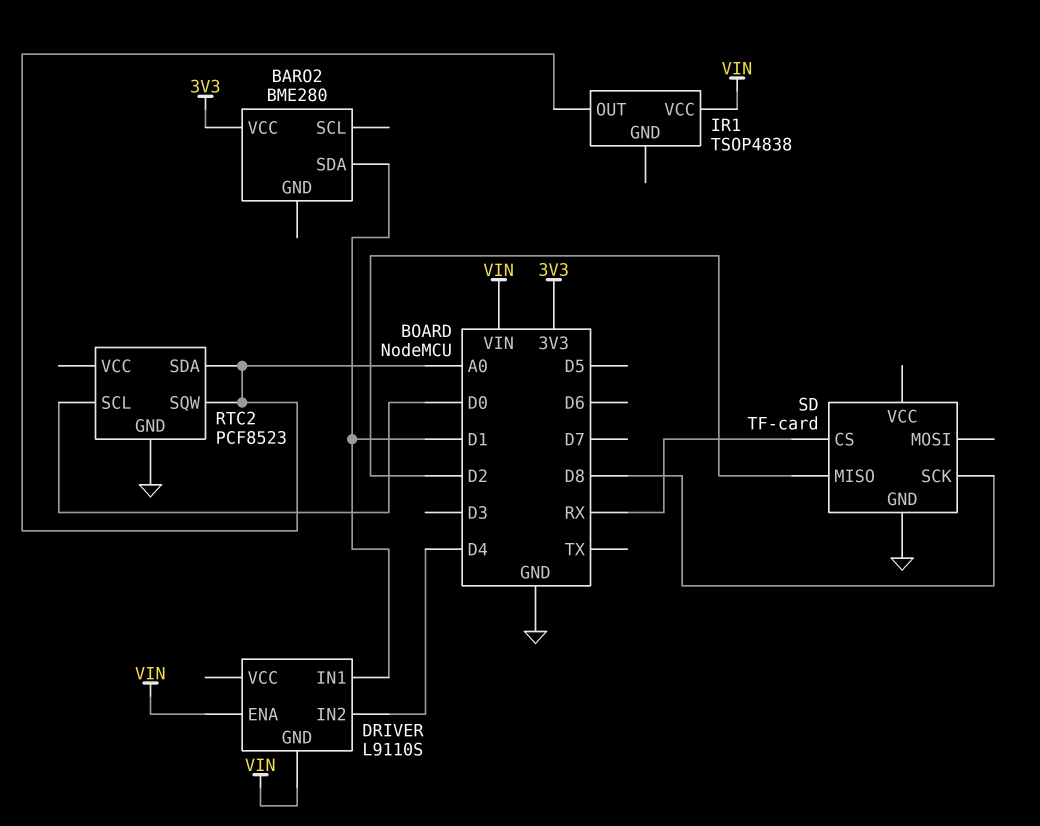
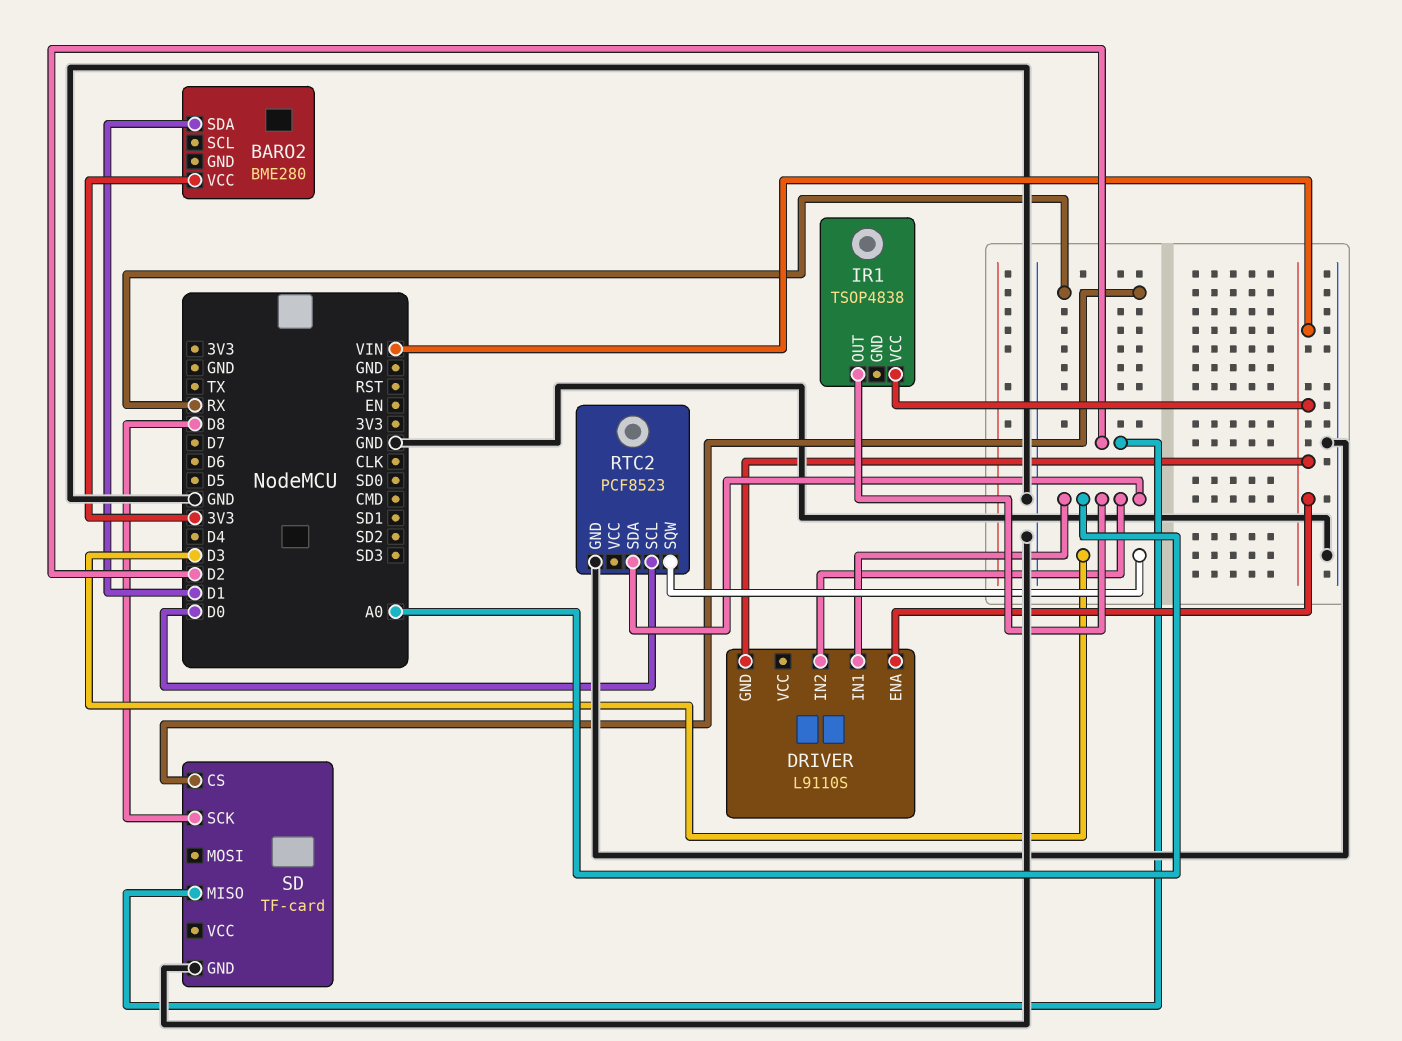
DRIVER pin IN1: D1 -> A0
DRIVER pin IN2: D4 -> A0
RTC2 pin SQW: A0 -> D3

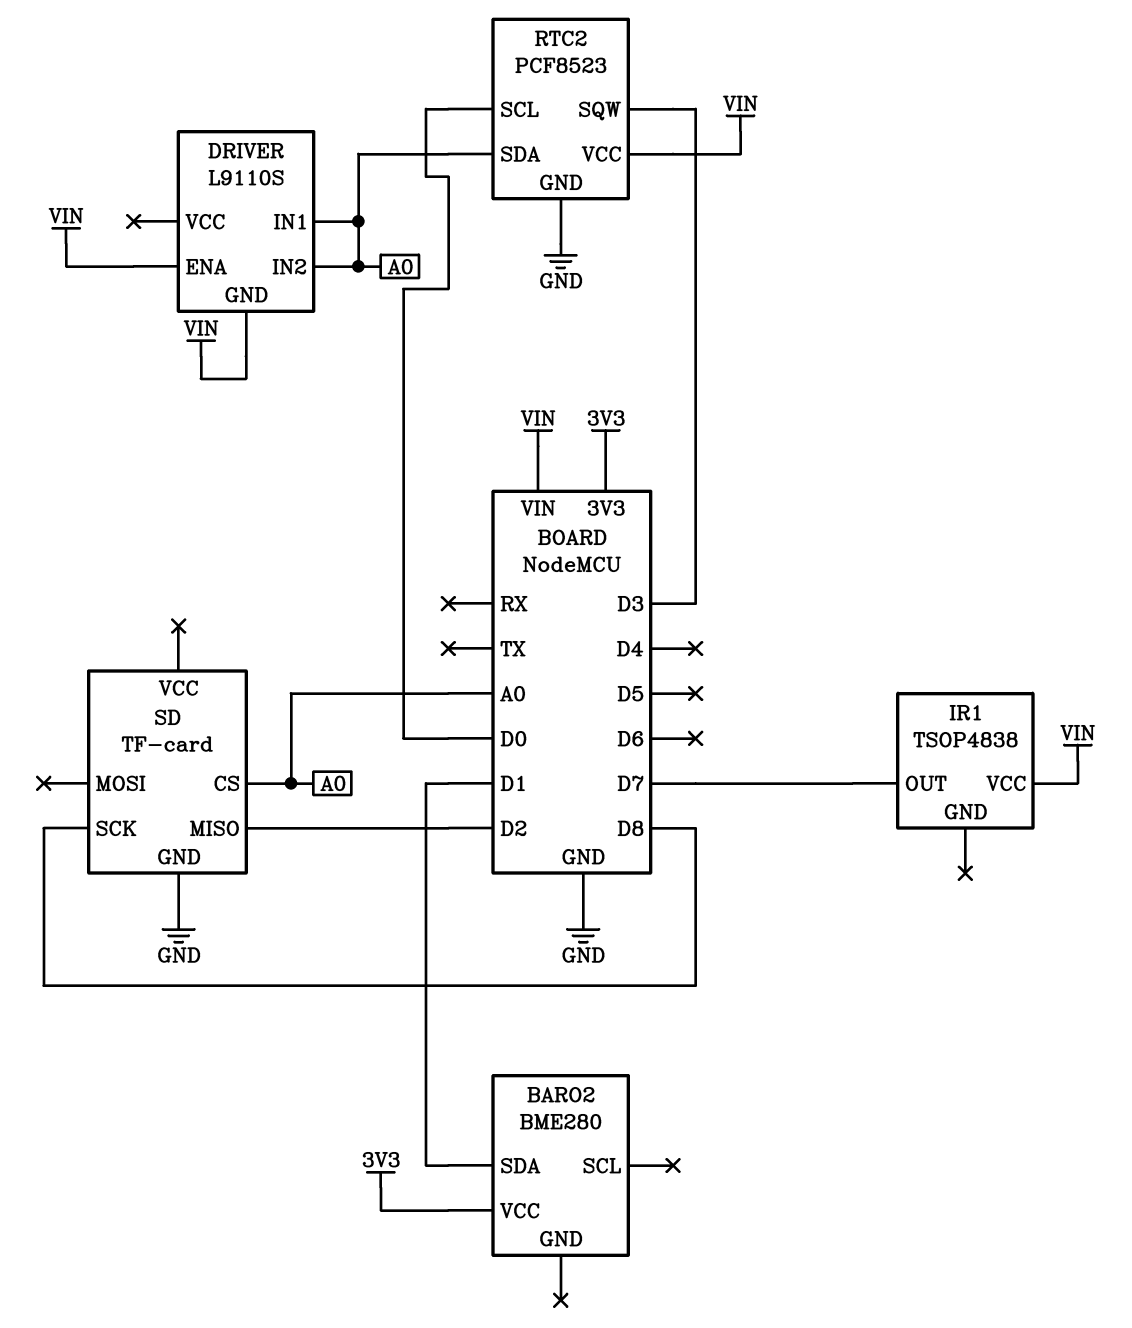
IR1 pin OUT: A0 -> D7
RTC2 pin VCC: none -> VIN
SD pin CS: RX -> A0

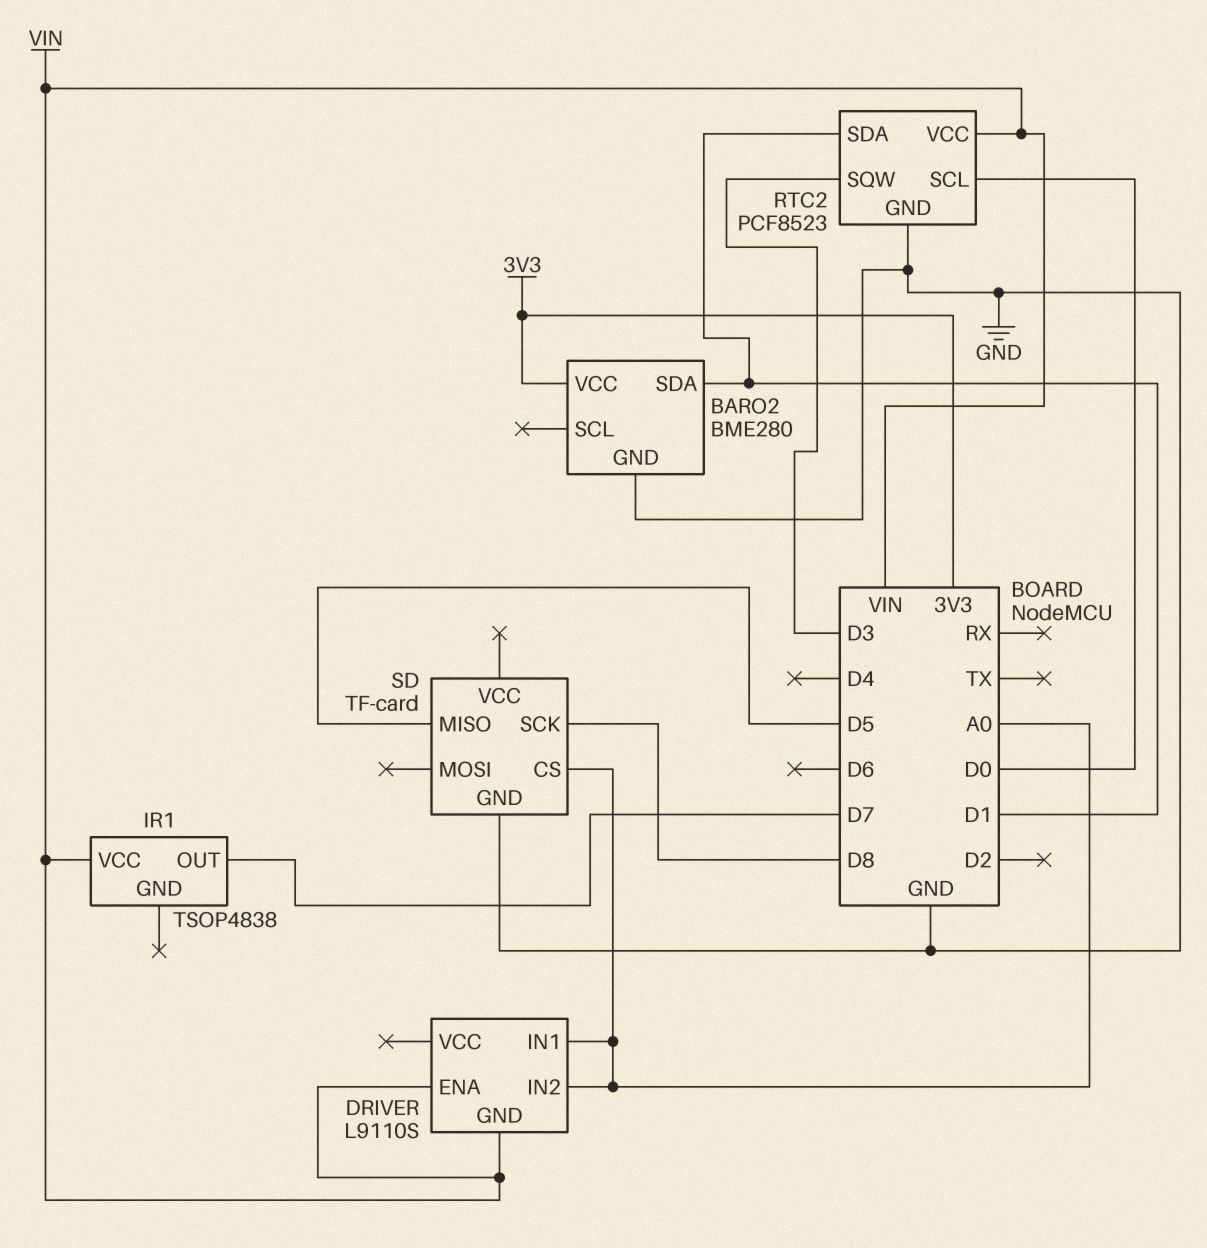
BARO2 pin GND: none -> GND
RTC2 pin SDA: A0 -> D1
SD pin MISO: D2 -> D5

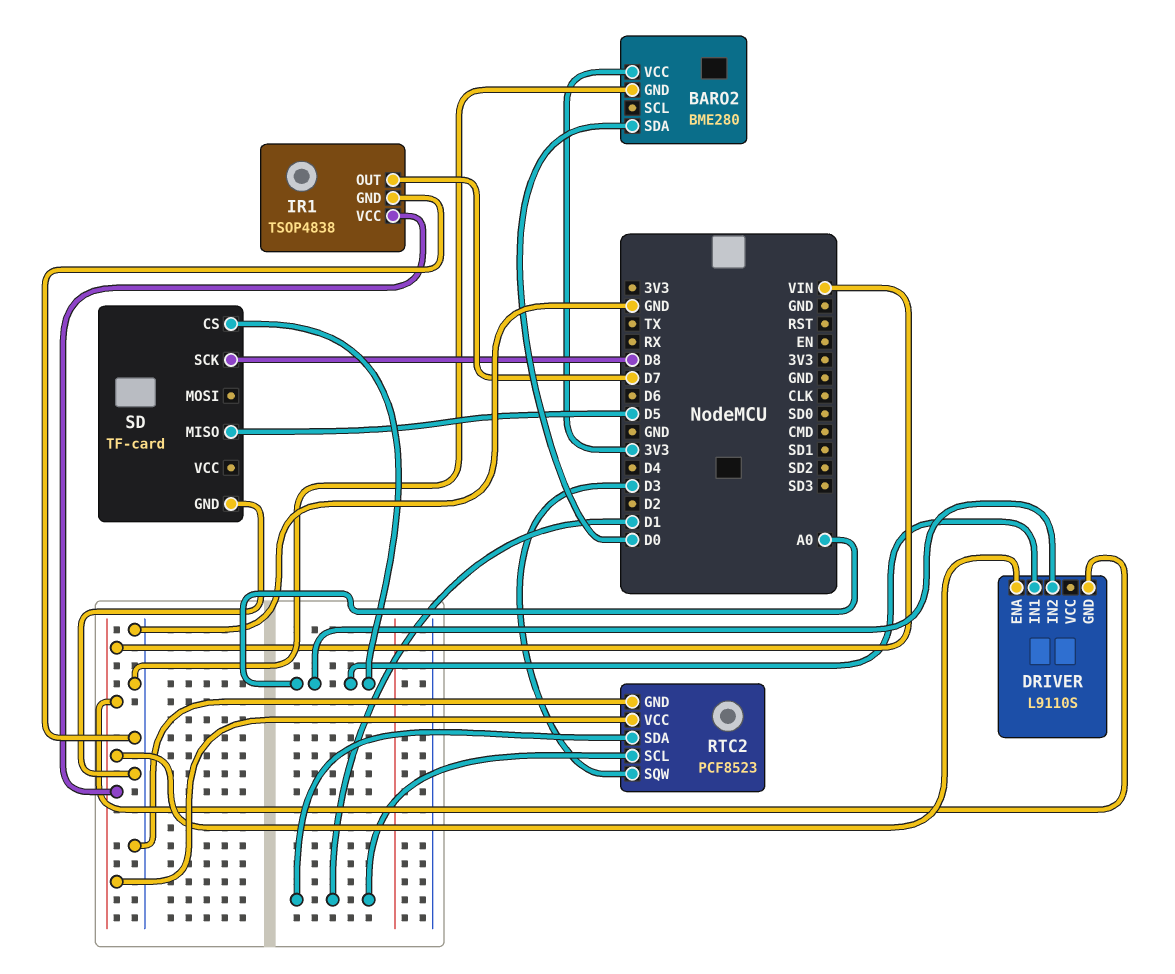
BARO2 pin SDA: D1 -> D0
IR1 pin GND: none -> GND
RTC2 pin SCL: D0 -> D1

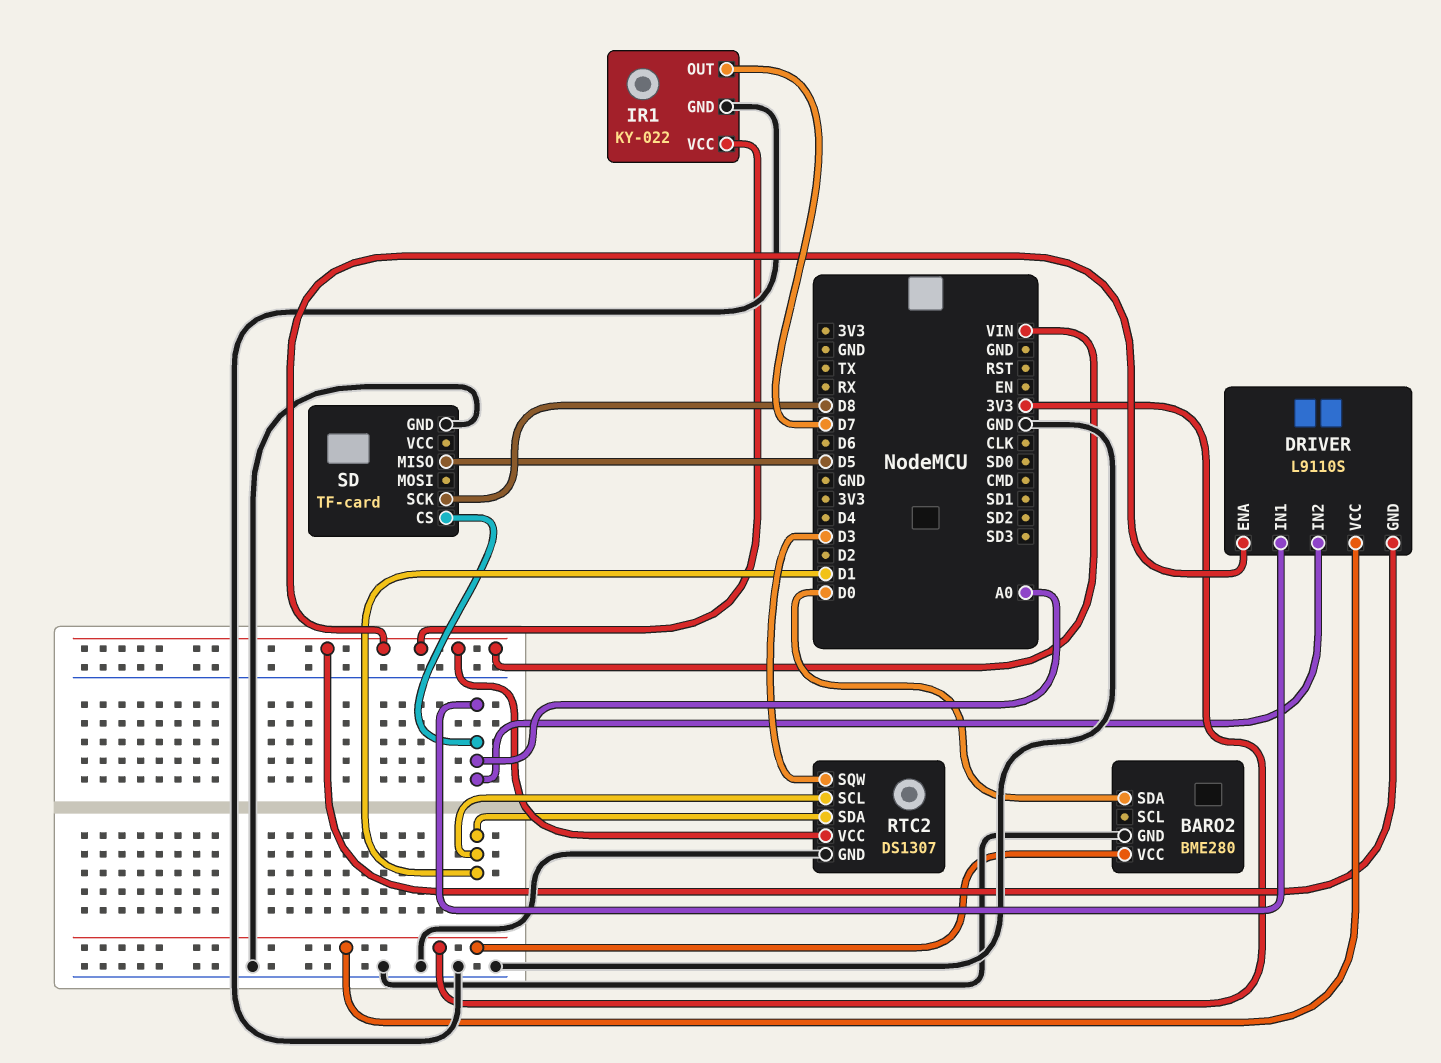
DRIVER pin VCC: none -> 3V3
IR1: TSOP4838 -> KY-022
RTC2: PCF8523 -> DS1307

